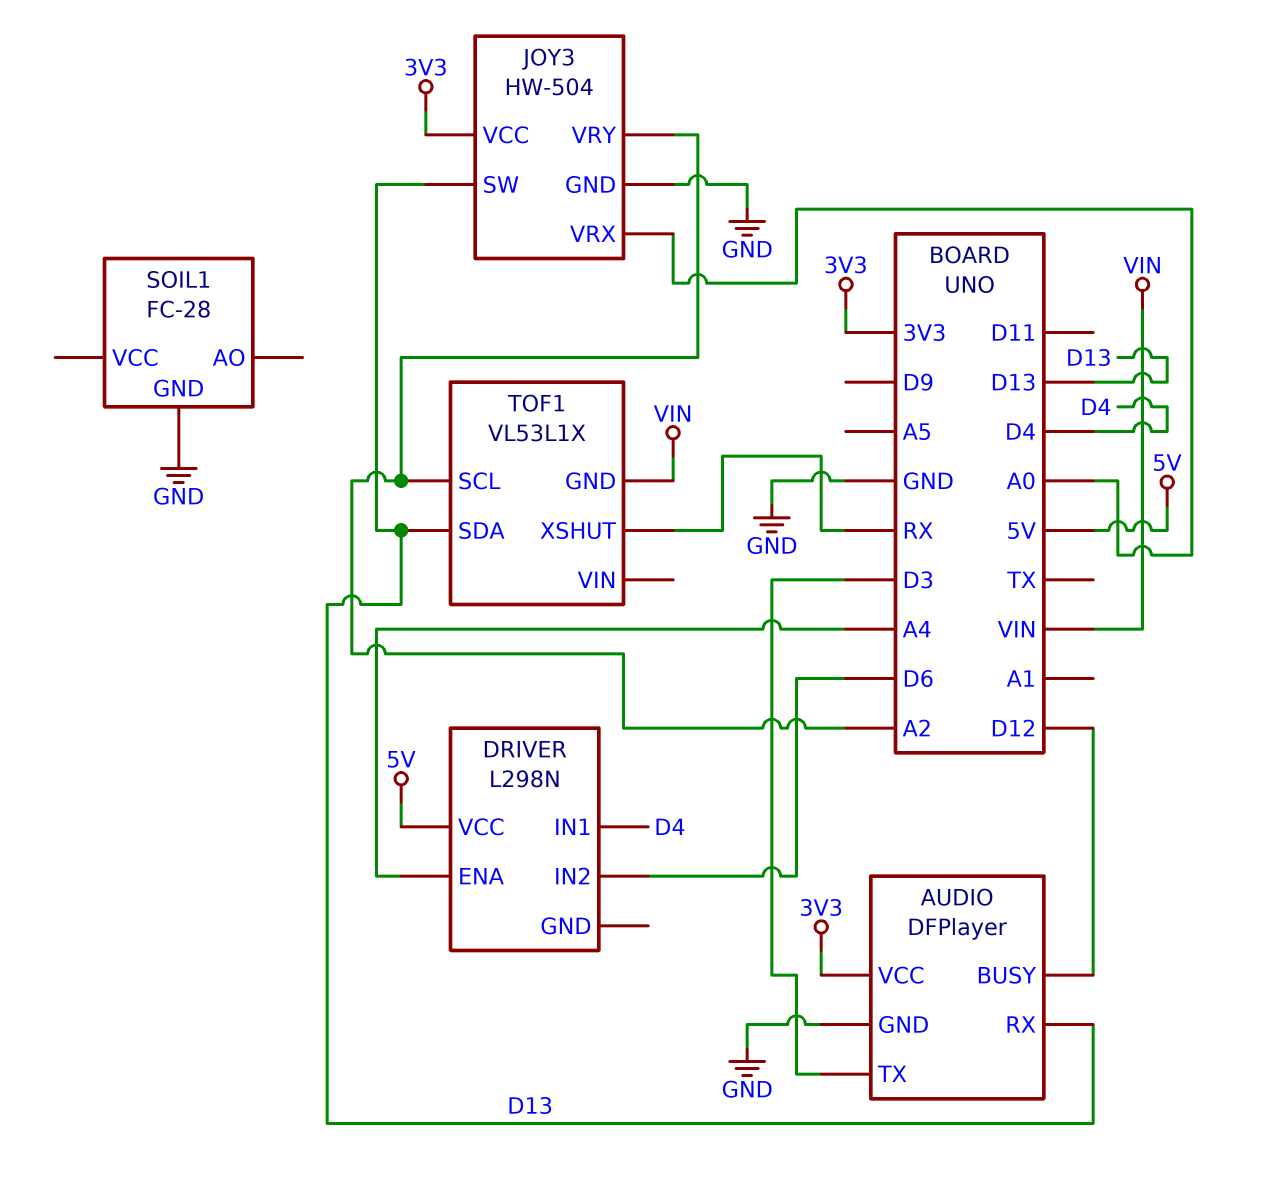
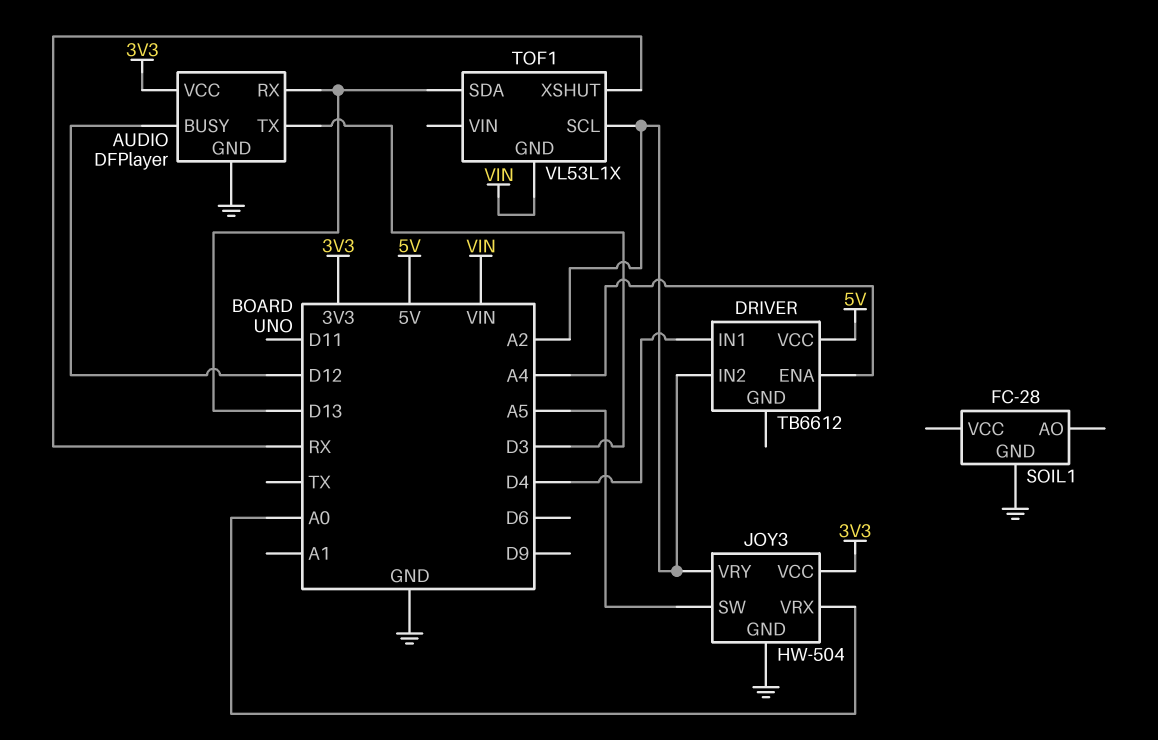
DRIVER: L298N -> TB6612
DRIVER pin IN2: D6 -> A2
JOY3 pin SW: D13 -> A5

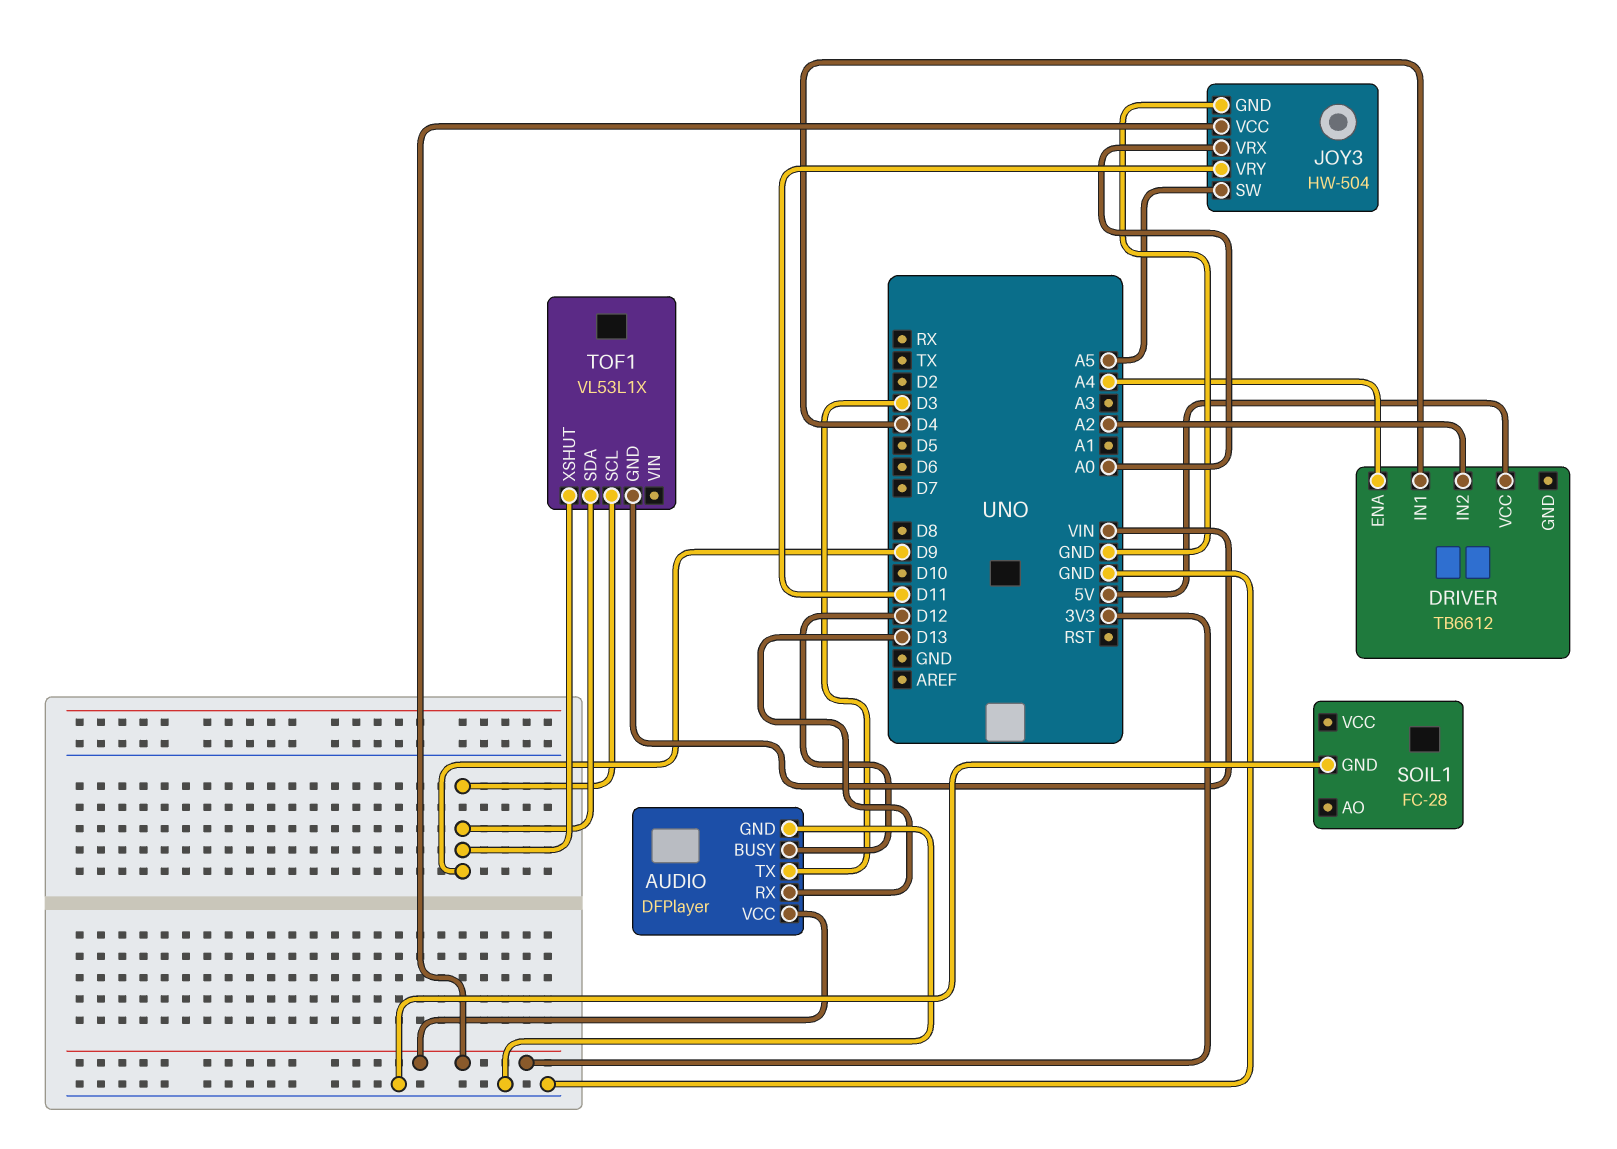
JOY3 pin VRY: A2 -> D11
TOF1 pin SCL: A2 -> D9
TOF1 pin SDA: D13 -> D9
TOF1 pin XSHUT: RX -> D9

